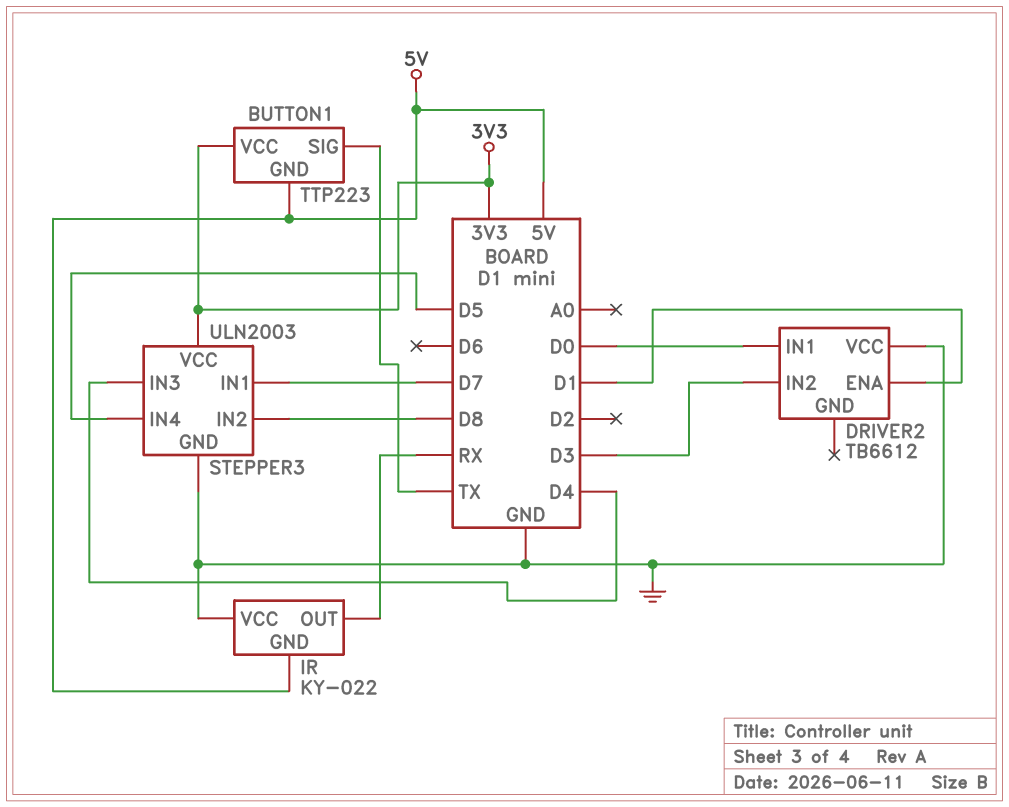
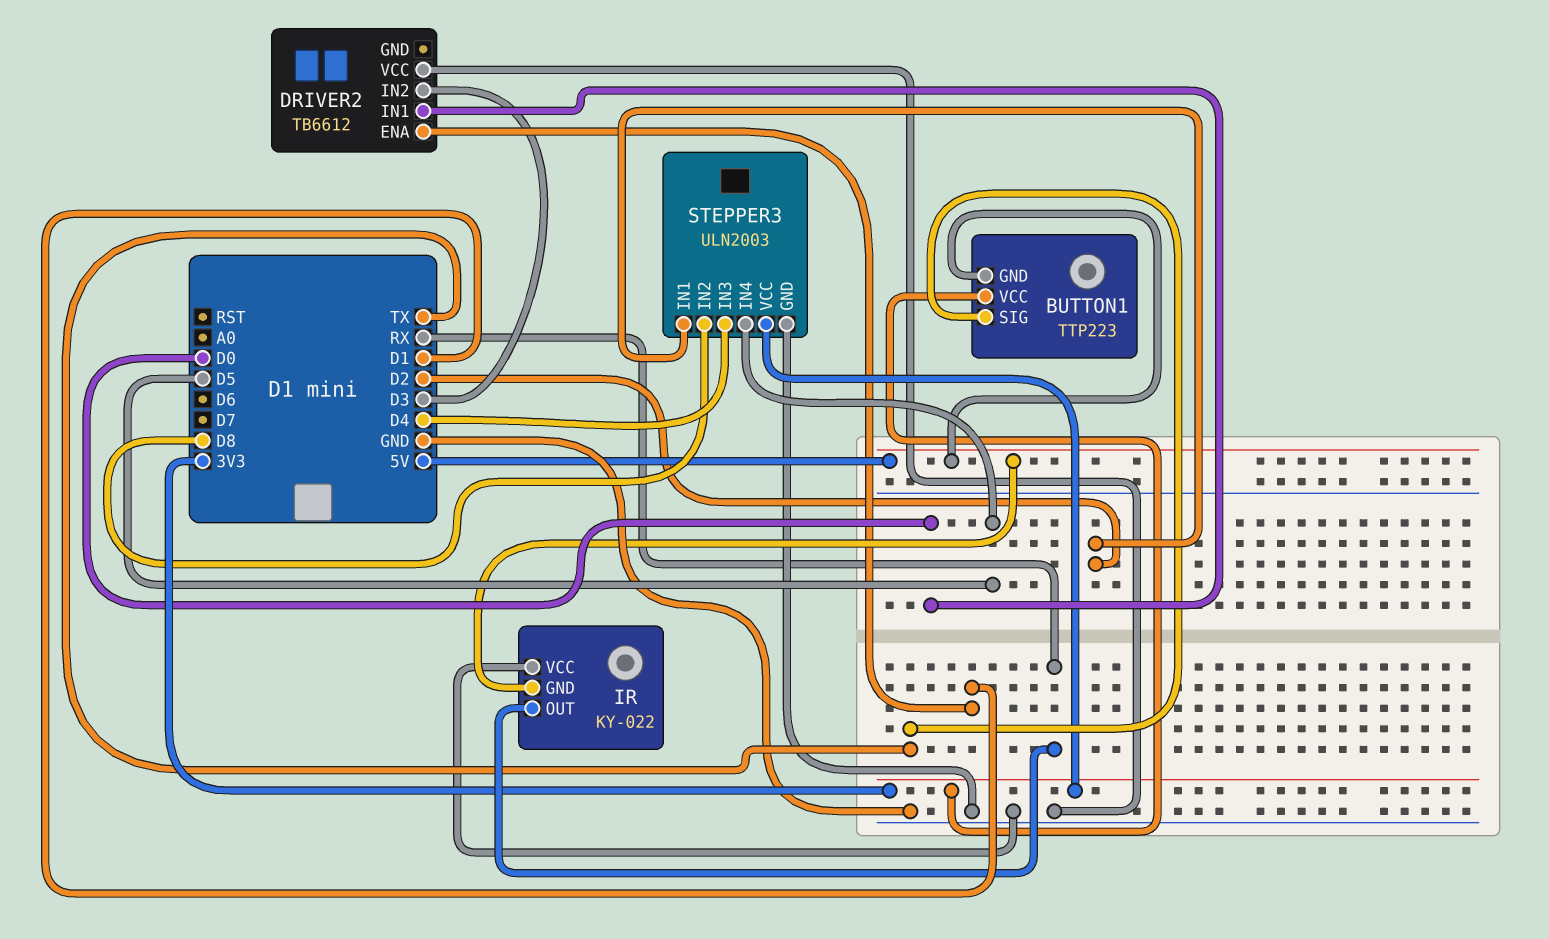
STEPPER3 pin IN1: D7 -> D2

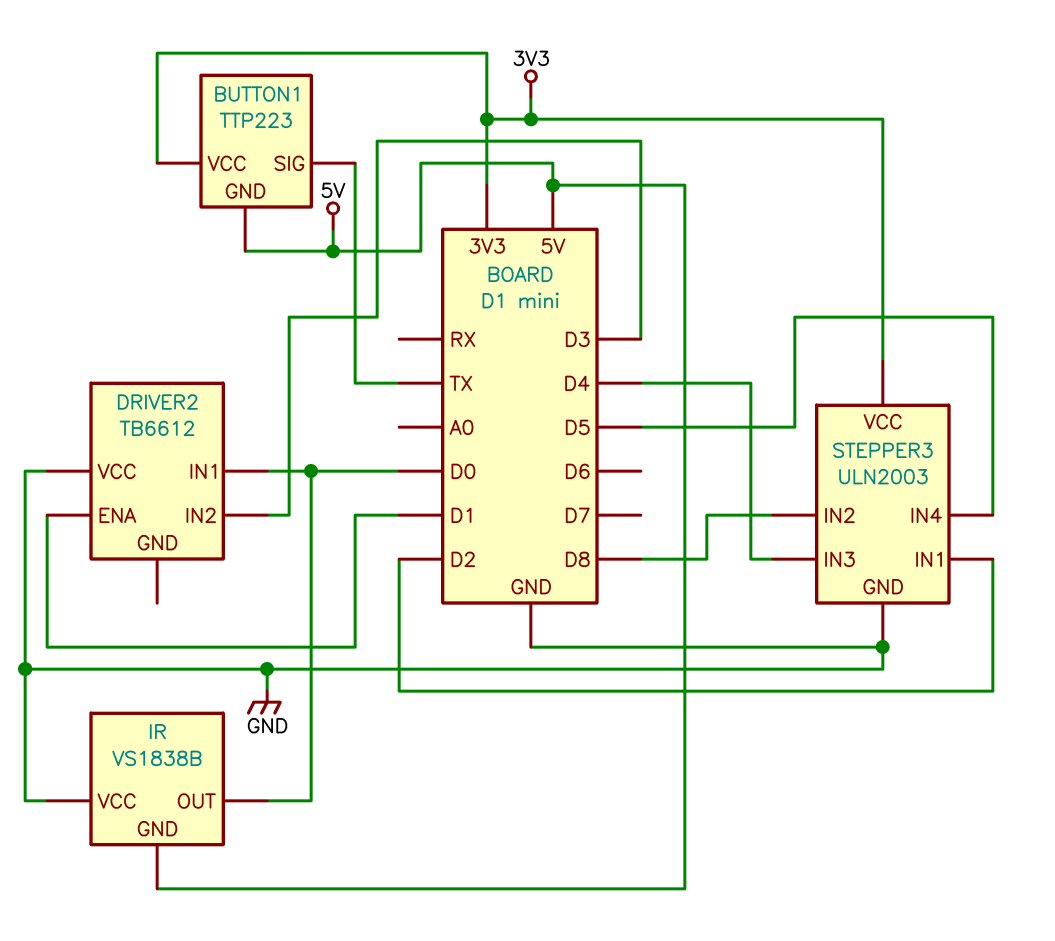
IR: KY-022 -> VS1838B
IR pin OUT: RX -> D0

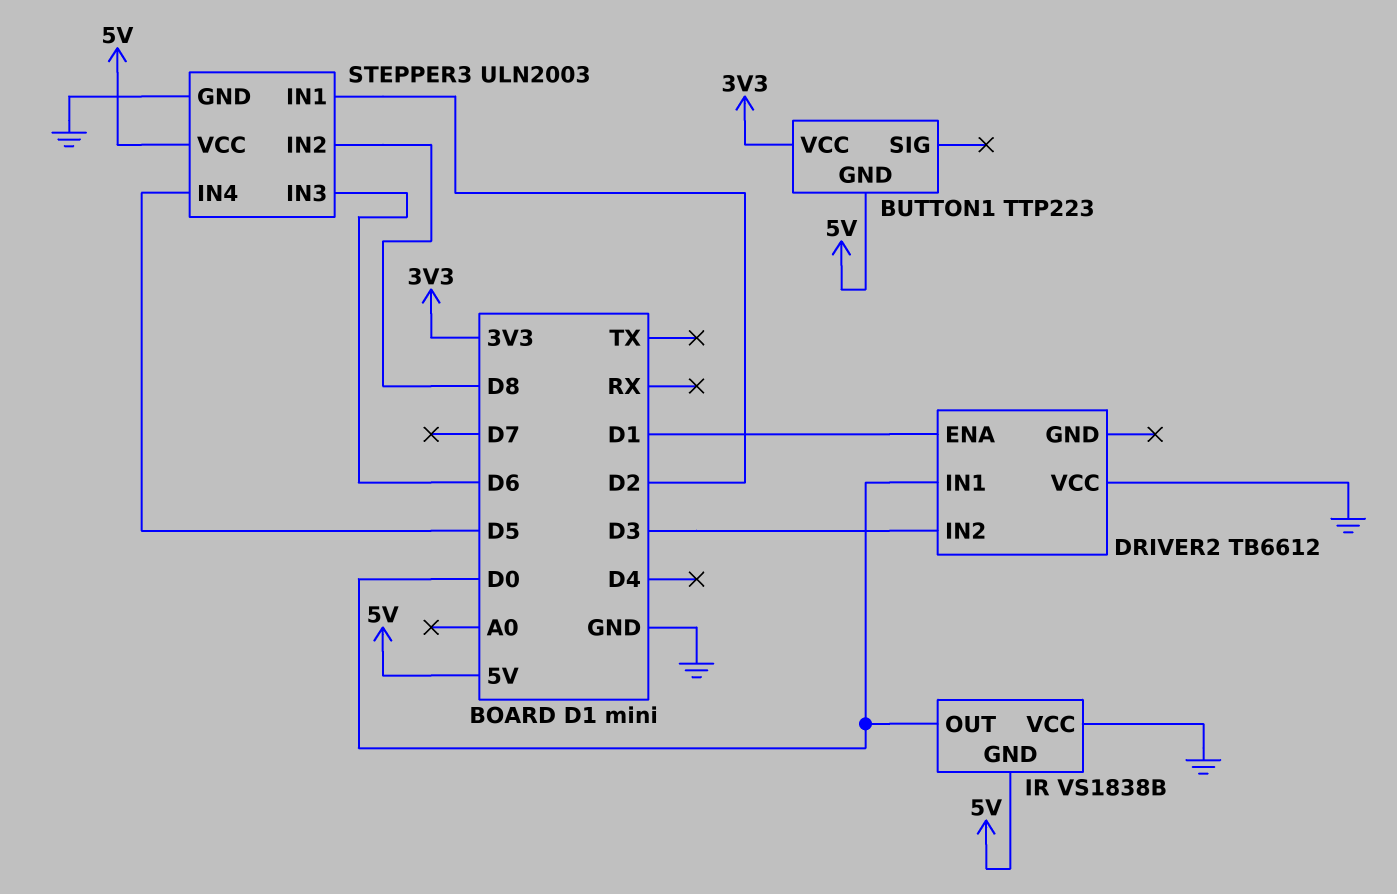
BUTTON1 pin SIG: TX -> none
STEPPER3 pin IN3: D4 -> D6
STEPPER3 pin VCC: 3V3 -> 5V

